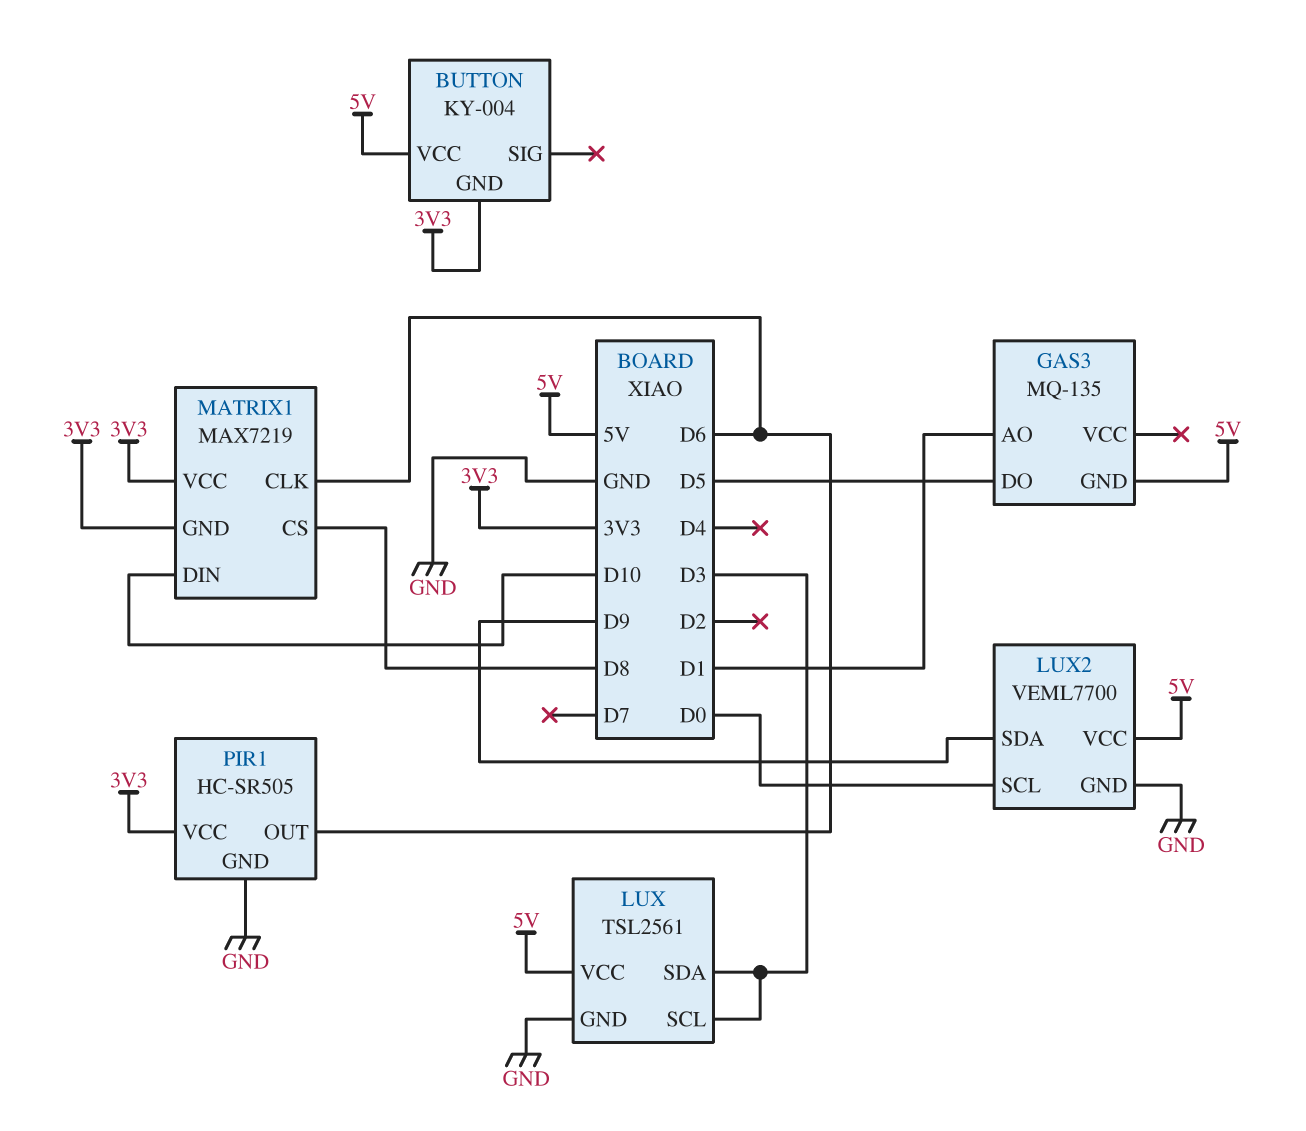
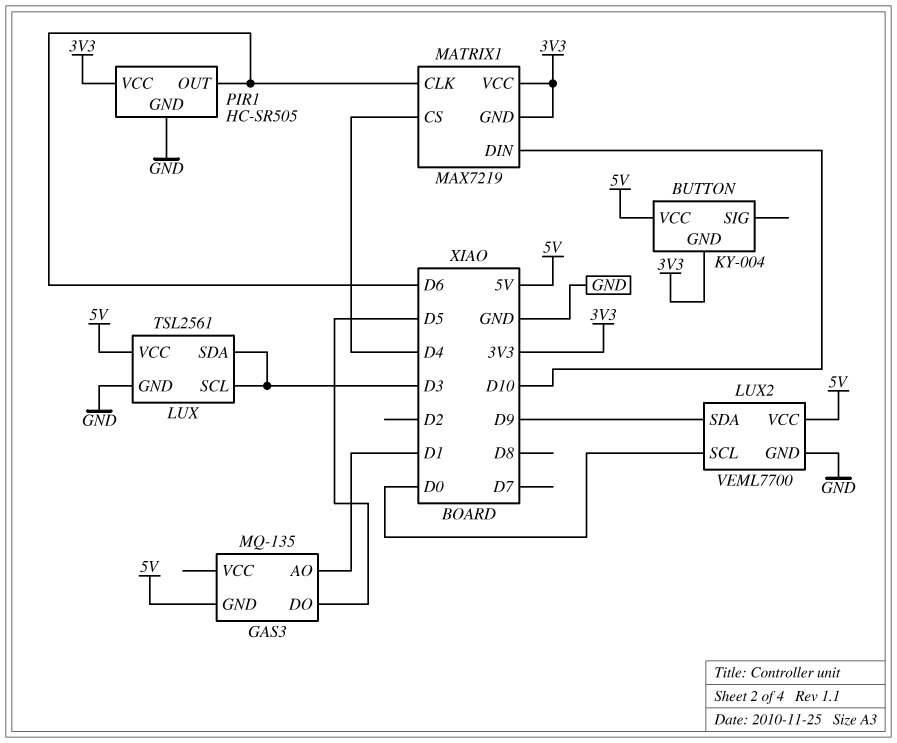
MATRIX1 pin CS: D8 -> D4

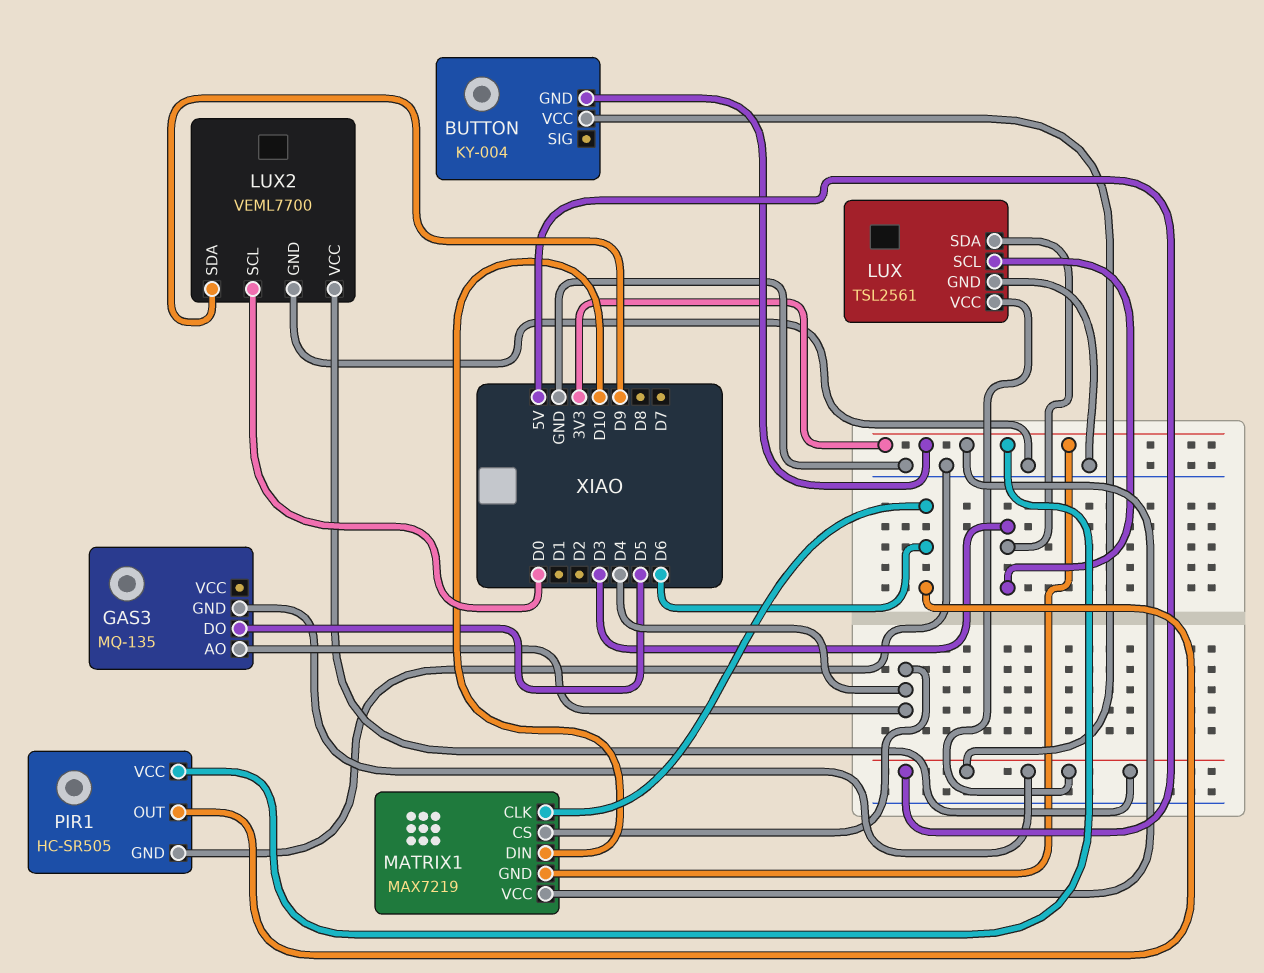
GAS3 pin AO: D1 -> D4

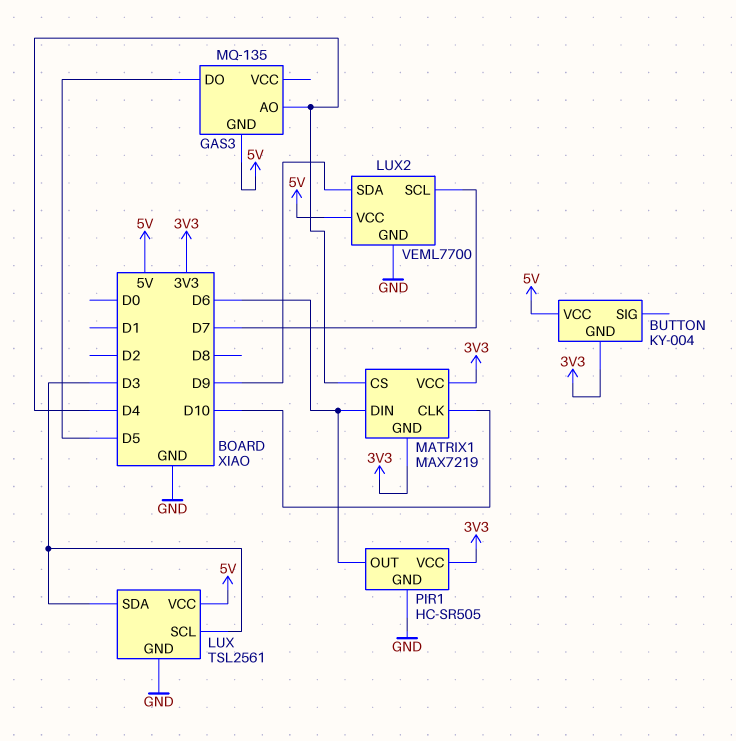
LUX2 pin SCL: D0 -> D7
MATRIX1 pin CLK: D6 -> D10
MATRIX1 pin DIN: D10 -> D6

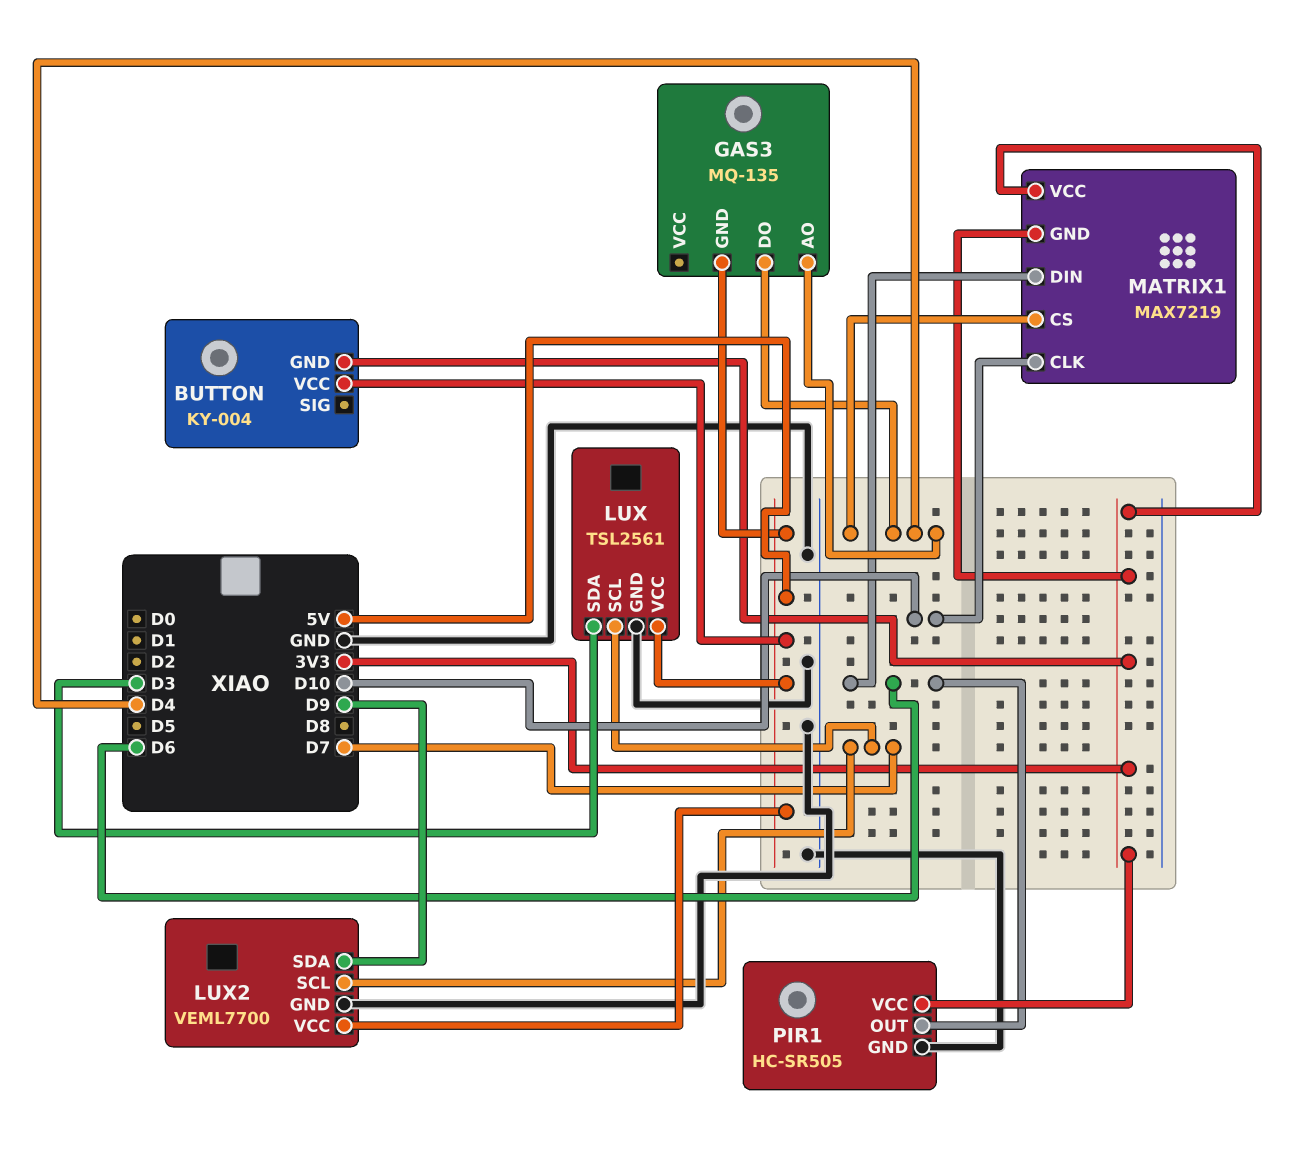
GAS3 pin DO: D5 -> D4
LUX pin SCL: D3 -> D7

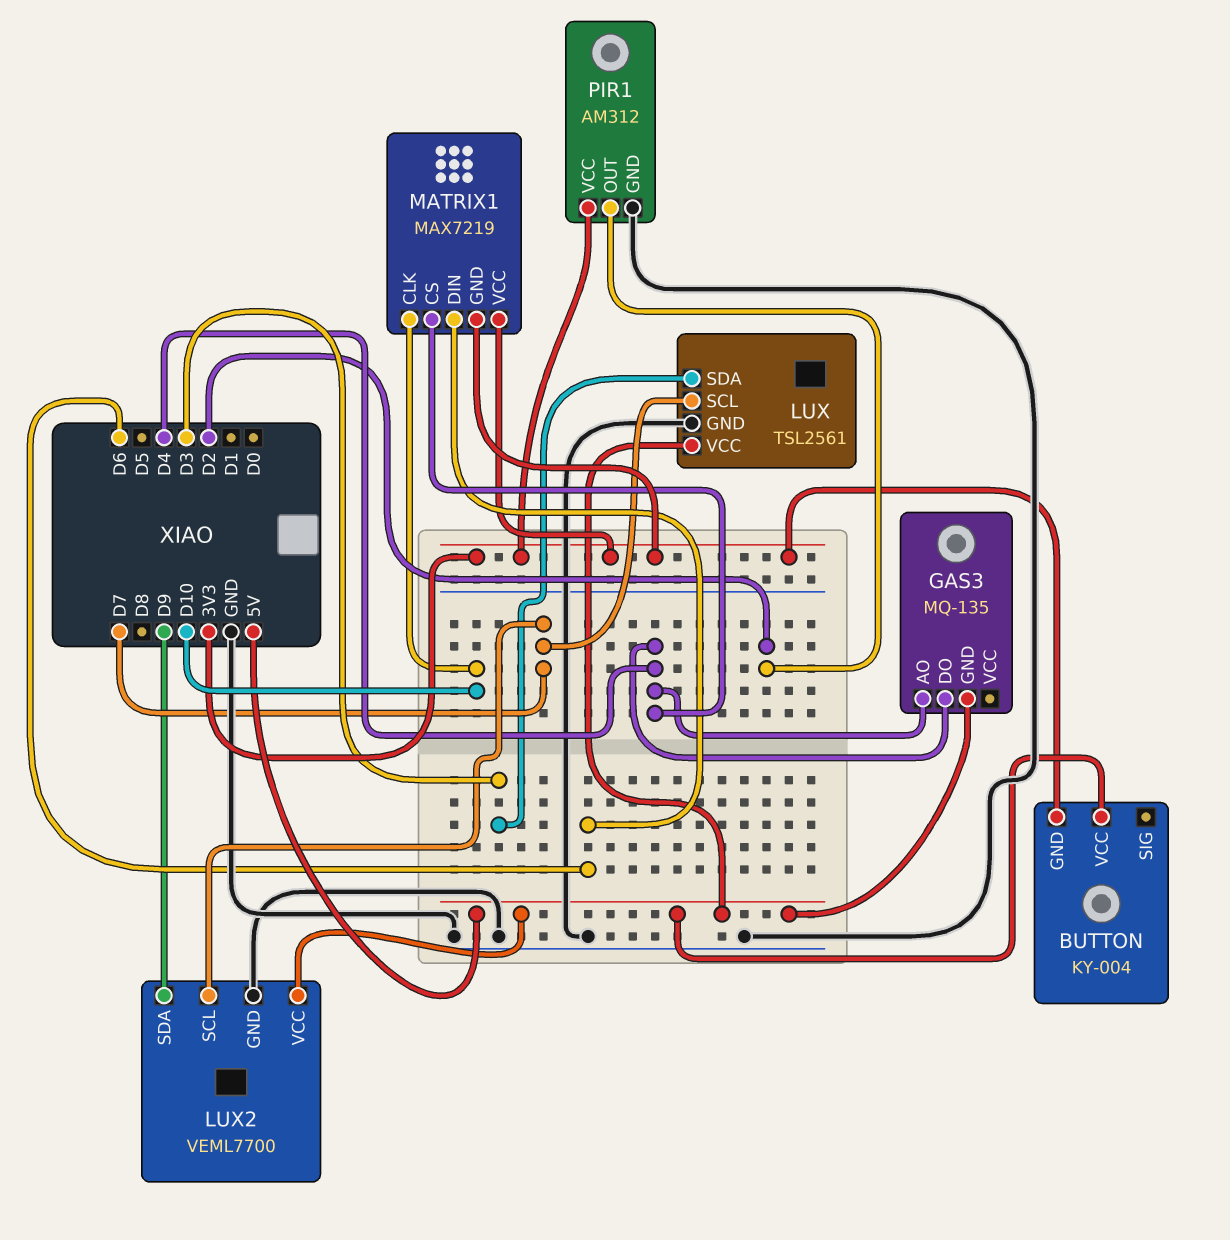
PIR1: HC-SR505 -> AM312
PIR1 pin OUT: D6 -> D2

